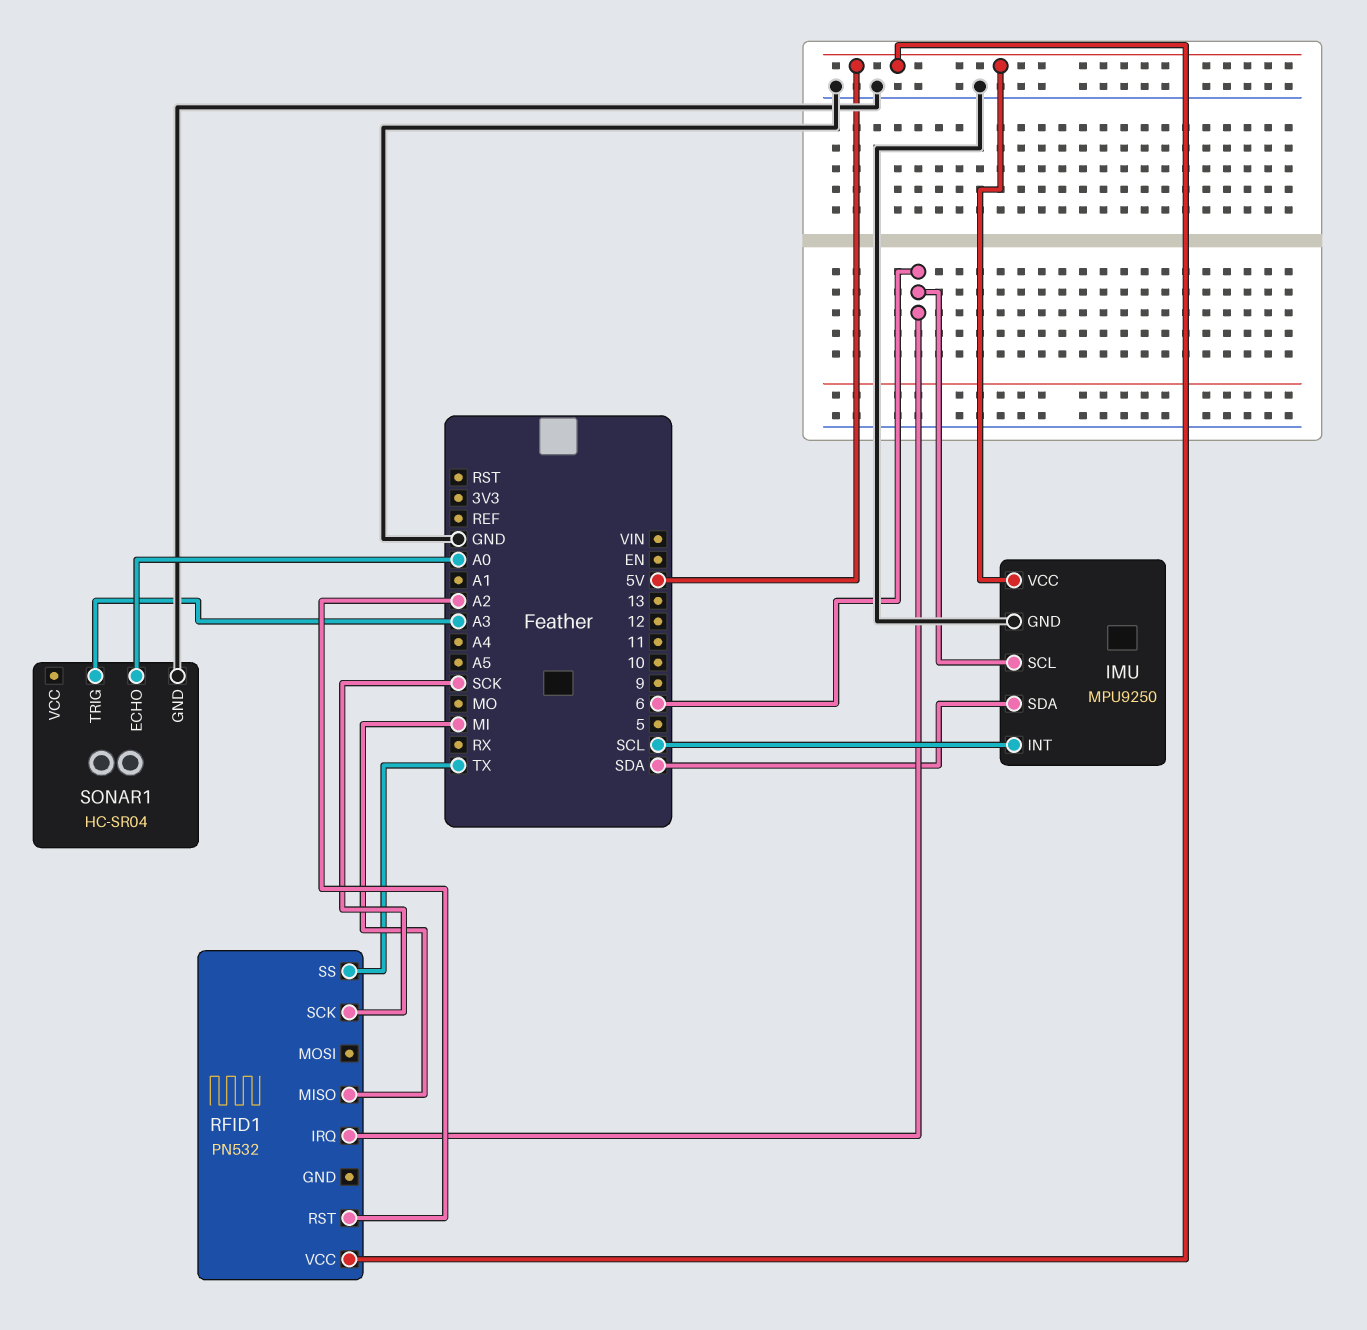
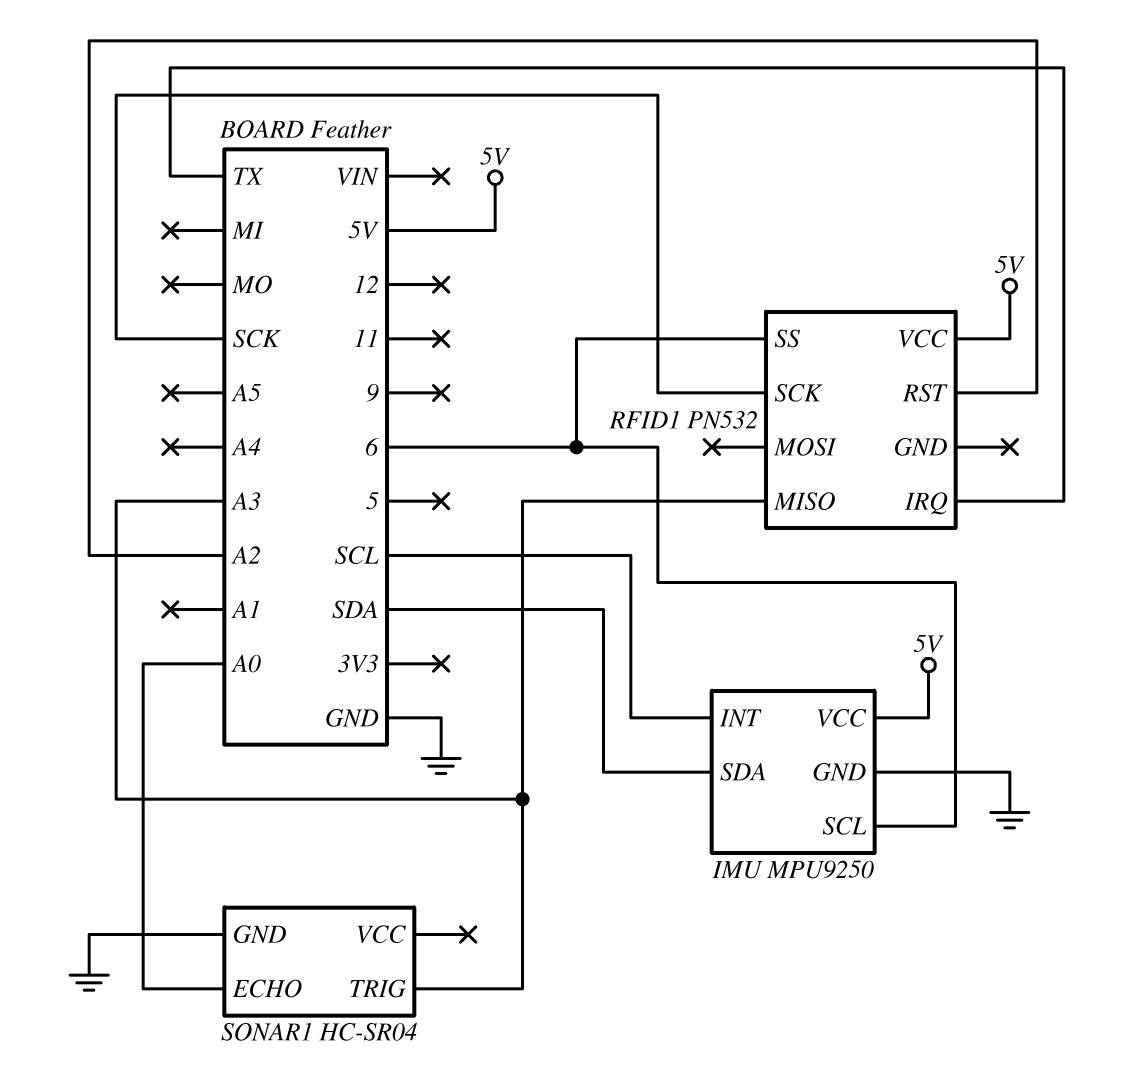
RFID1 pin IRQ: 6 -> TX
RFID1 pin MISO: MI -> A3
RFID1 pin SS: TX -> 6

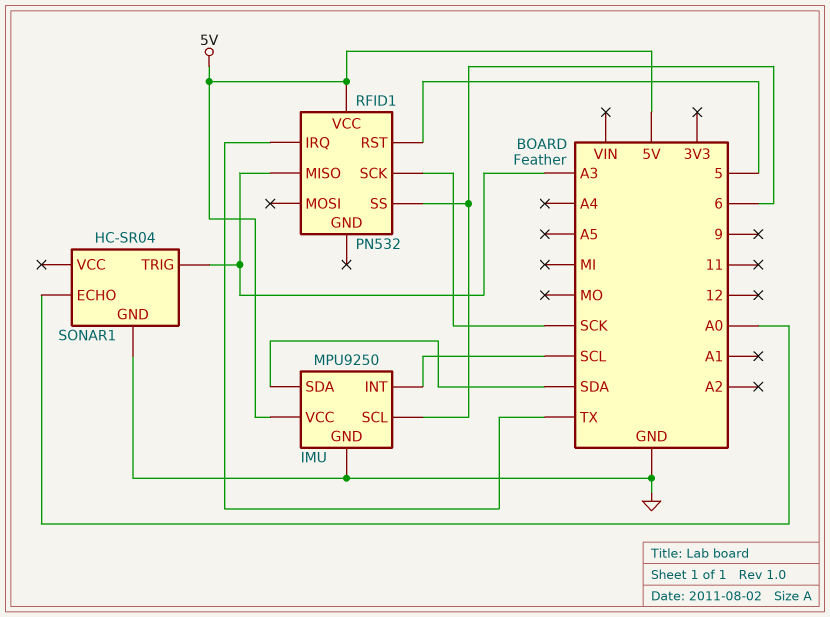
RFID1 pin RST: A2 -> 5

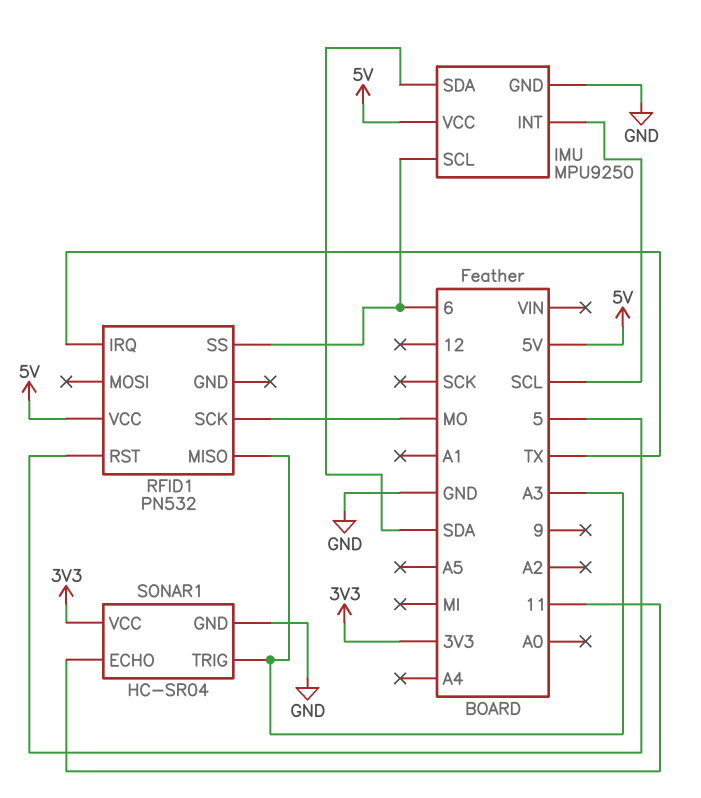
RFID1 pin SCK: SCK -> MO
SONAR1 pin ECHO: A0 -> 11
SONAR1 pin VCC: none -> 3V3

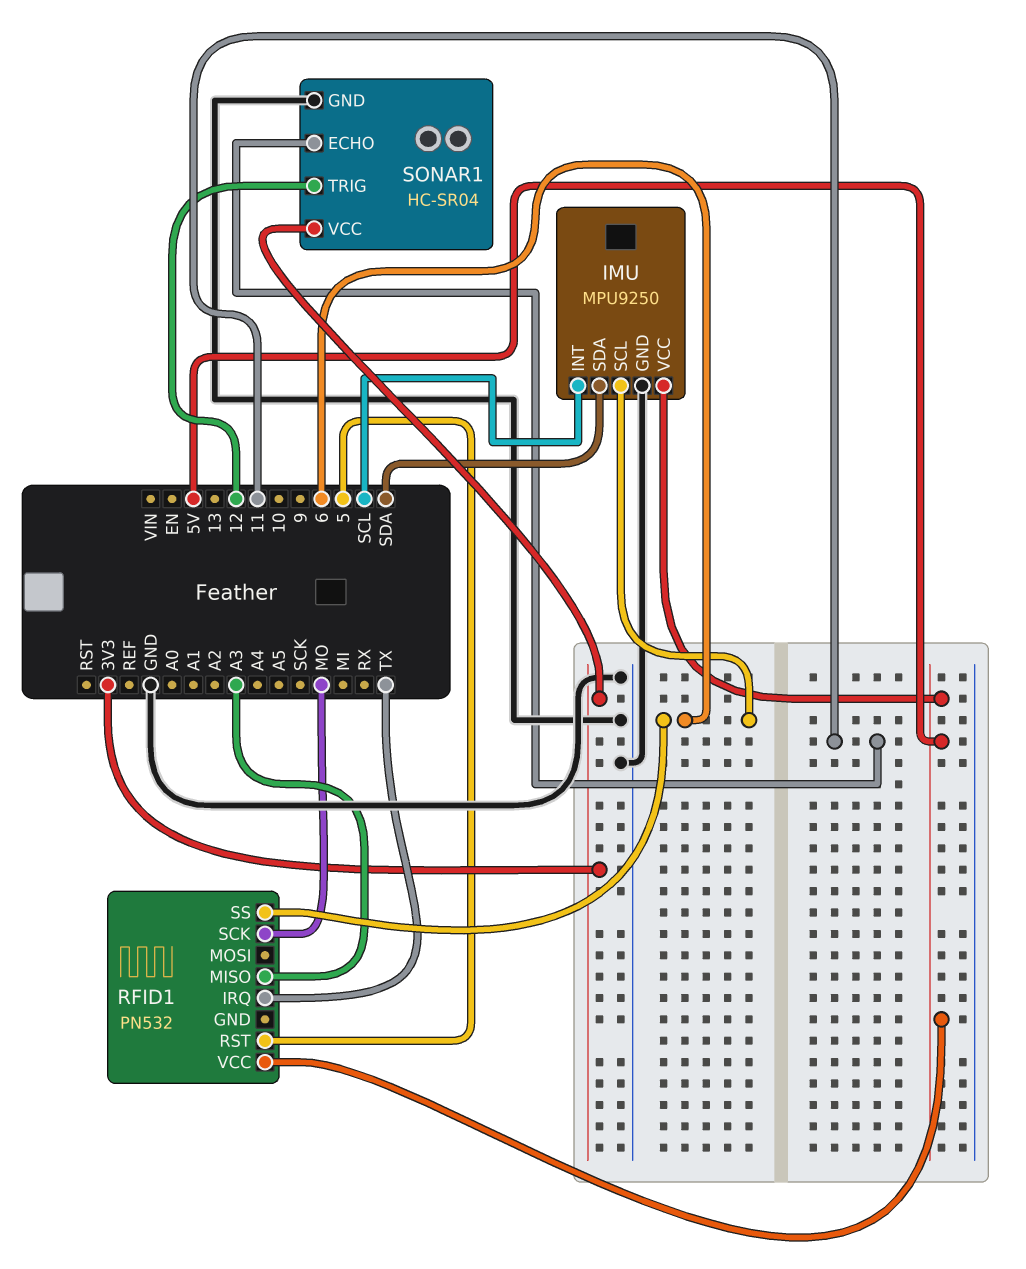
SONAR1 pin TRIG: A3 -> 12

